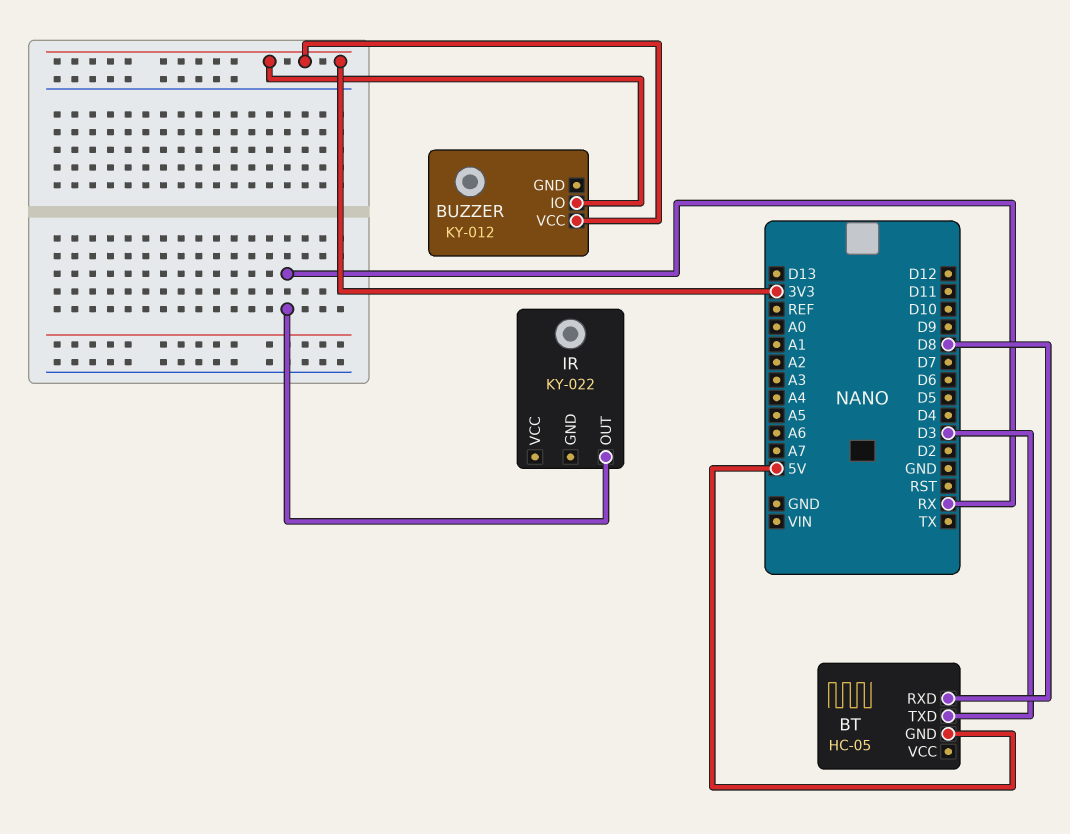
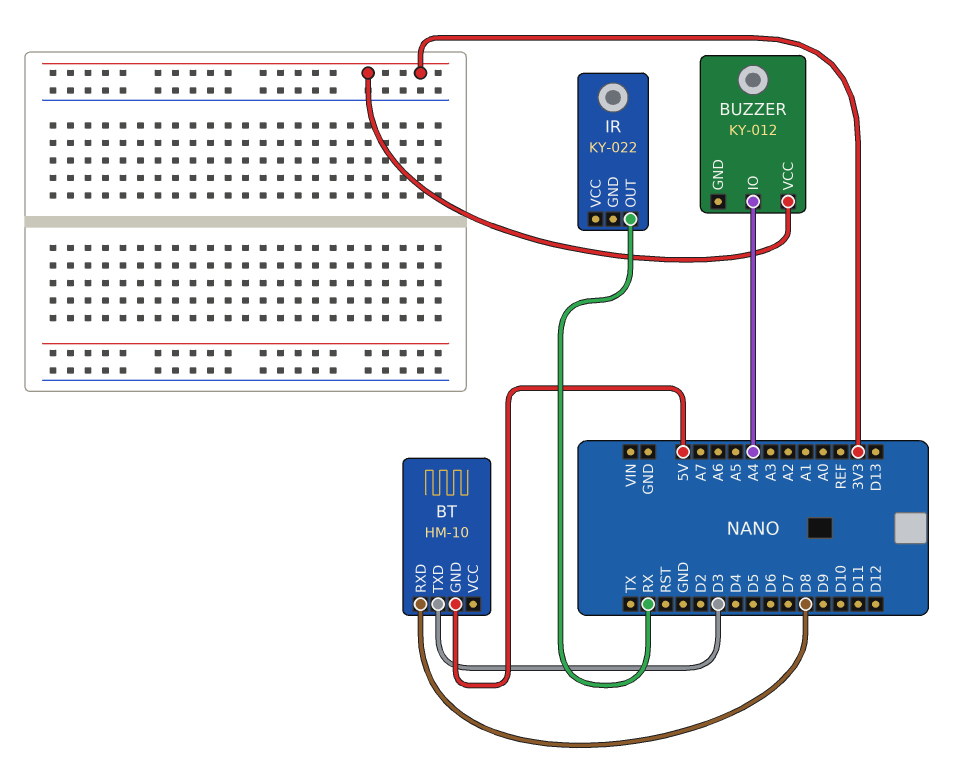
BT: HC-05 -> HM-10
BUZZER pin IO: 3V3 -> A4

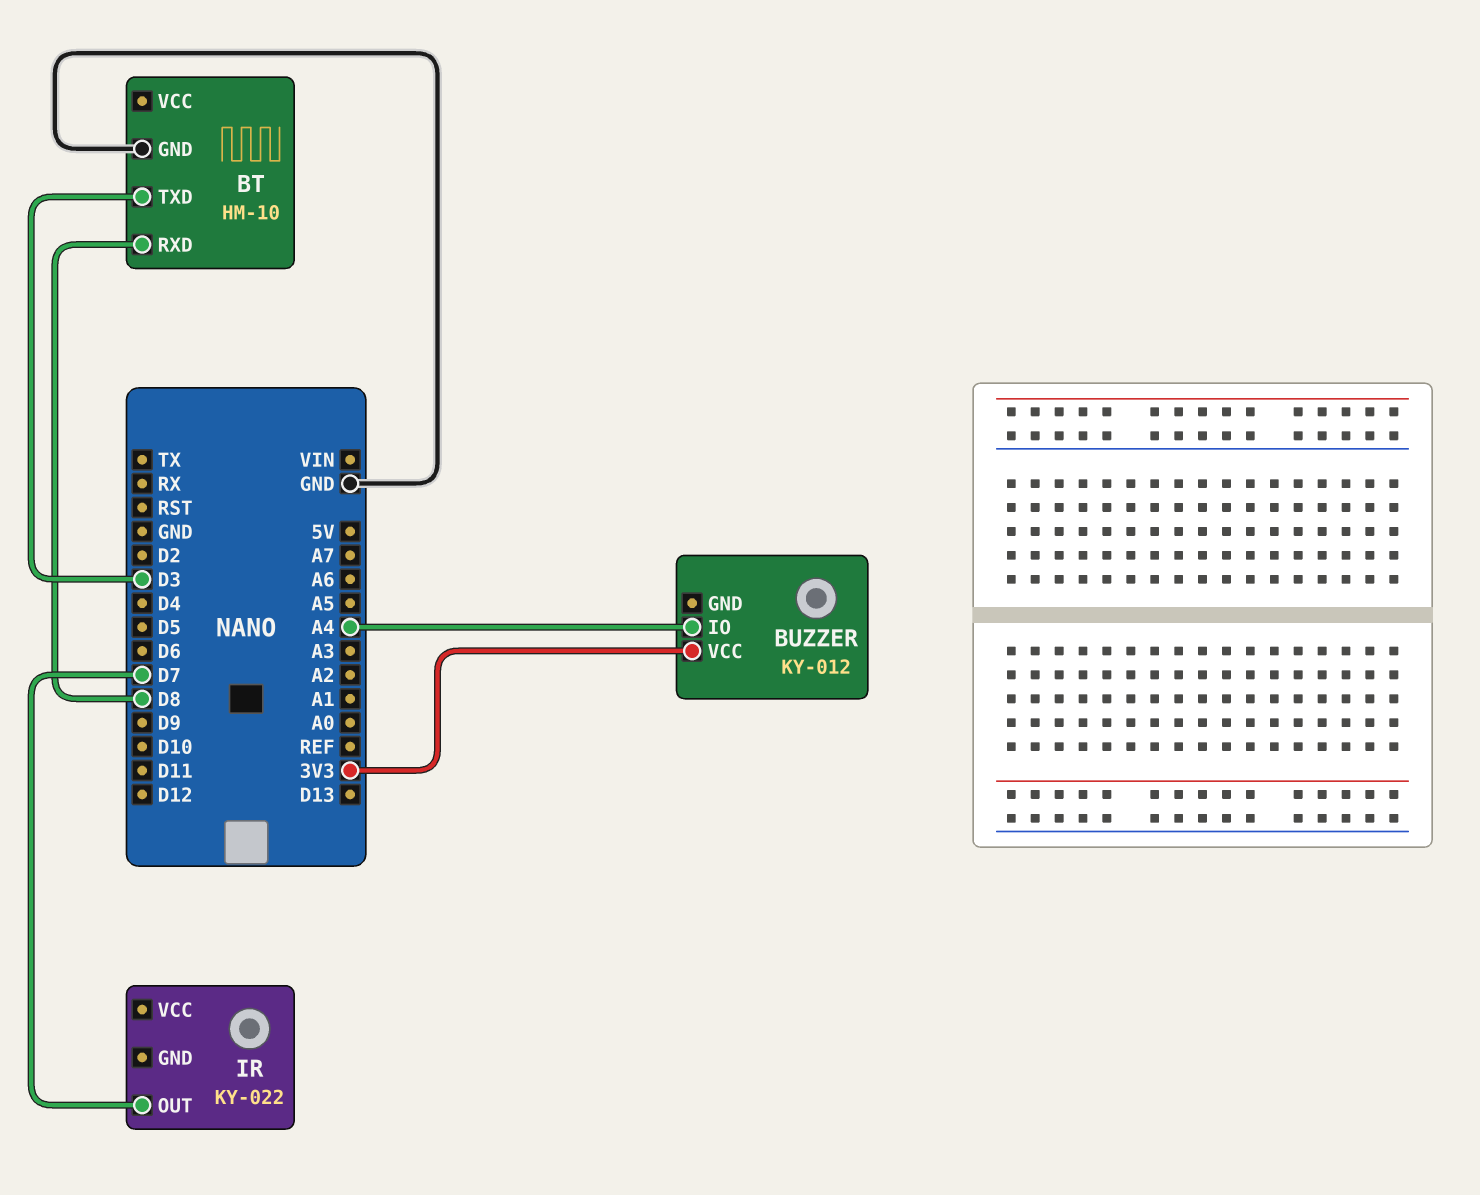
BT pin GND: 5V -> GND
IR pin OUT: RX -> D7

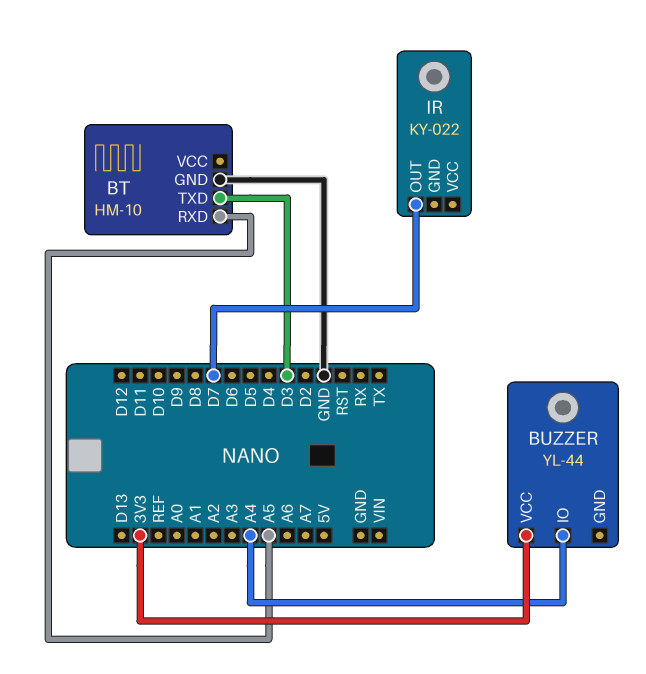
BT pin RXD: D8 -> A5
BUZZER: KY-012 -> YL-44

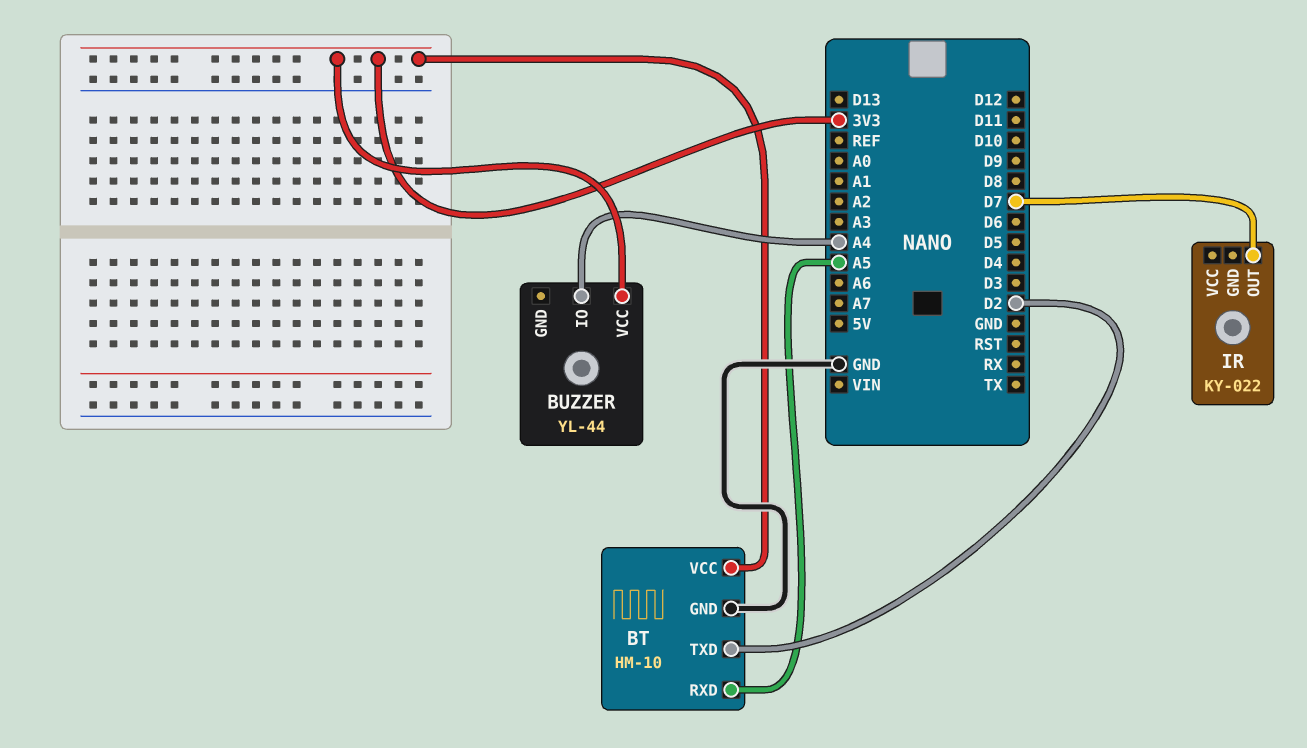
BT pin TXD: D3 -> D2
BT pin VCC: none -> 3V3

